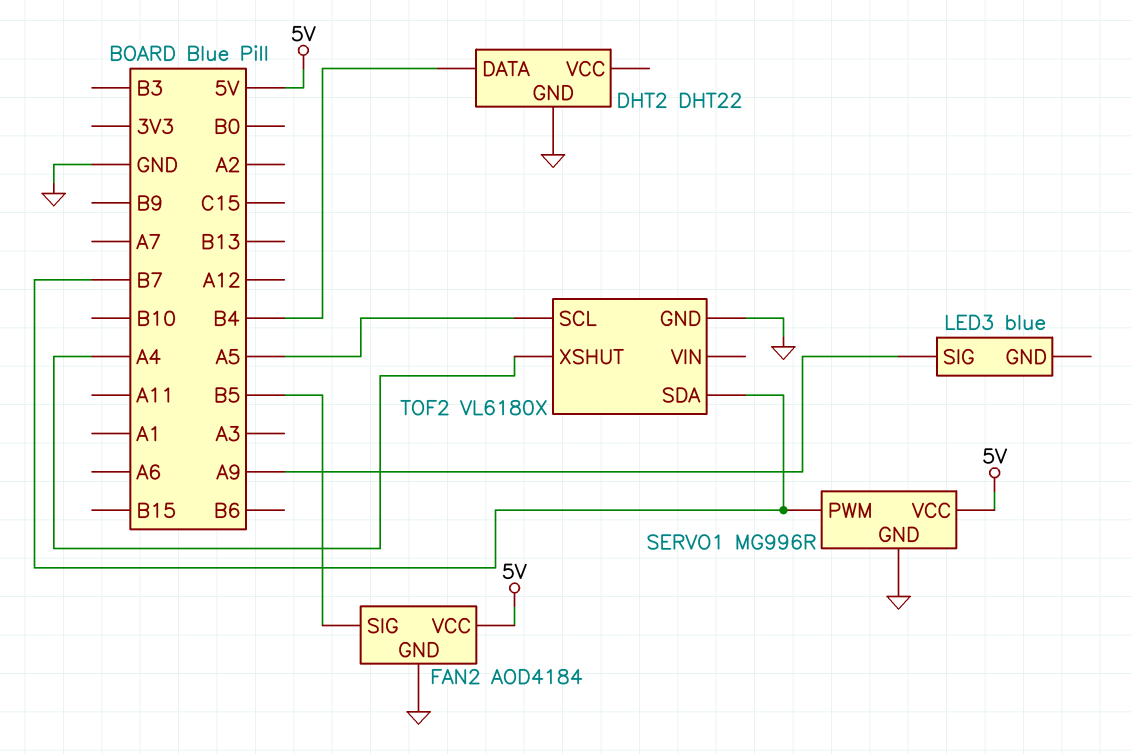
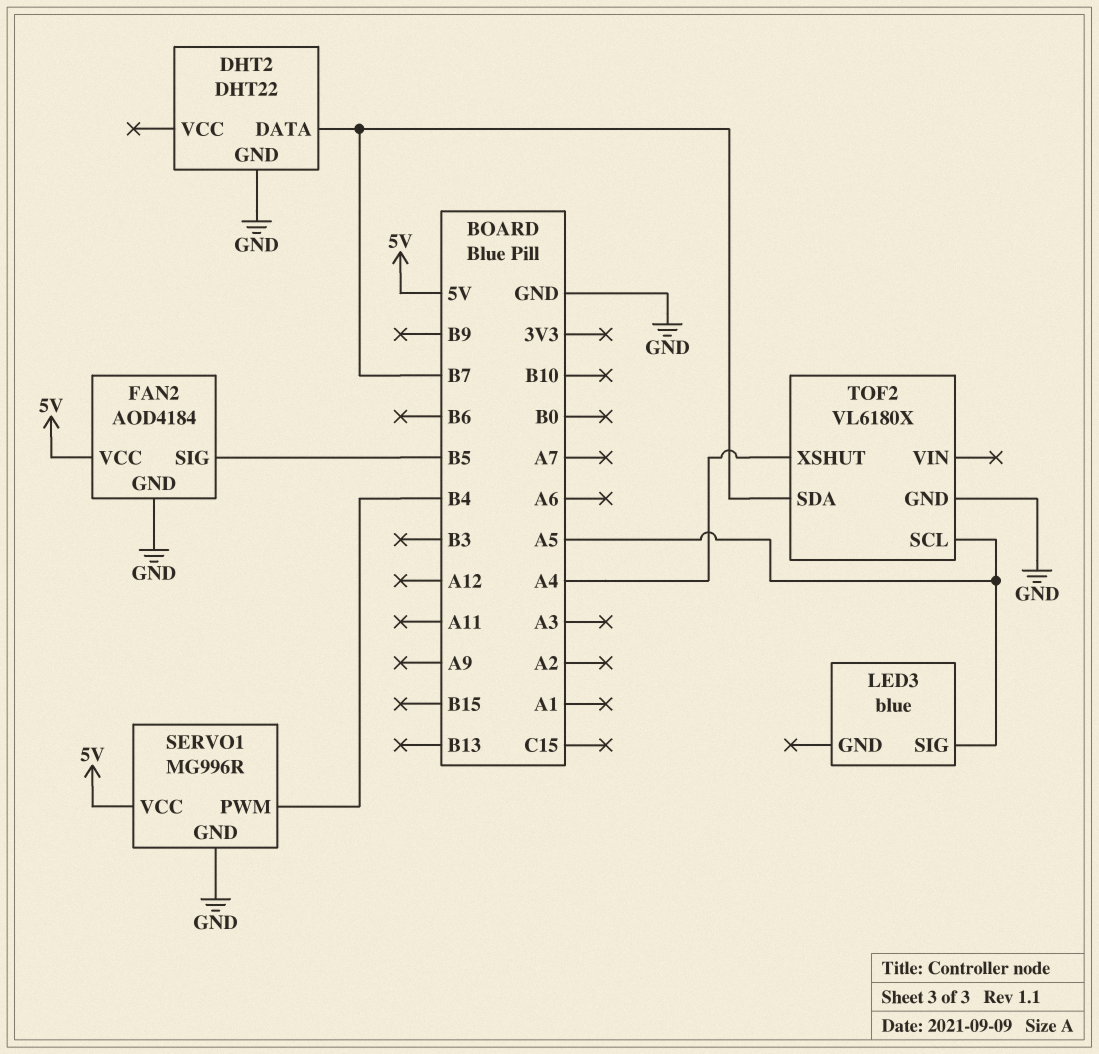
DHT2 pin DATA: B4 -> B7
LED3 pin SIG: A9 -> A5
SERVO1 pin PWM: B7 -> B4

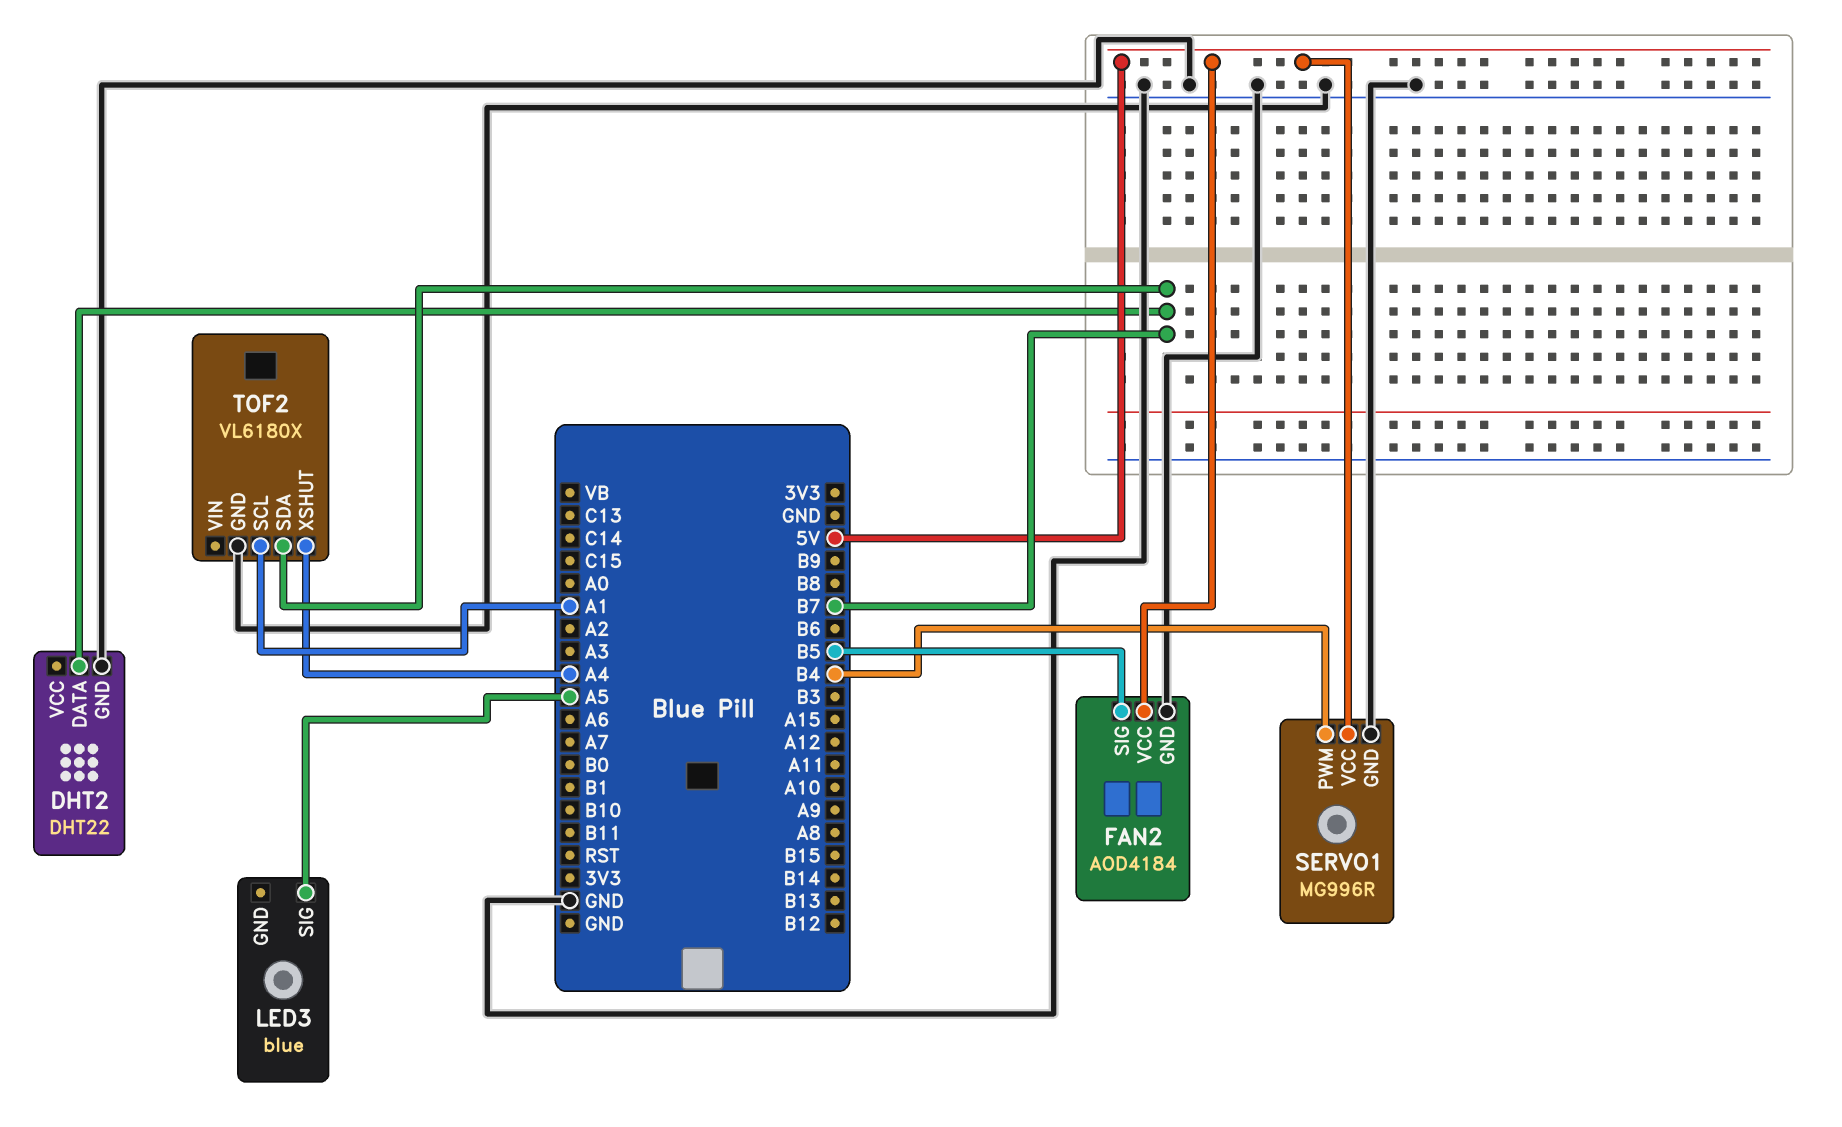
TOF2 pin SCL: A5 -> A1

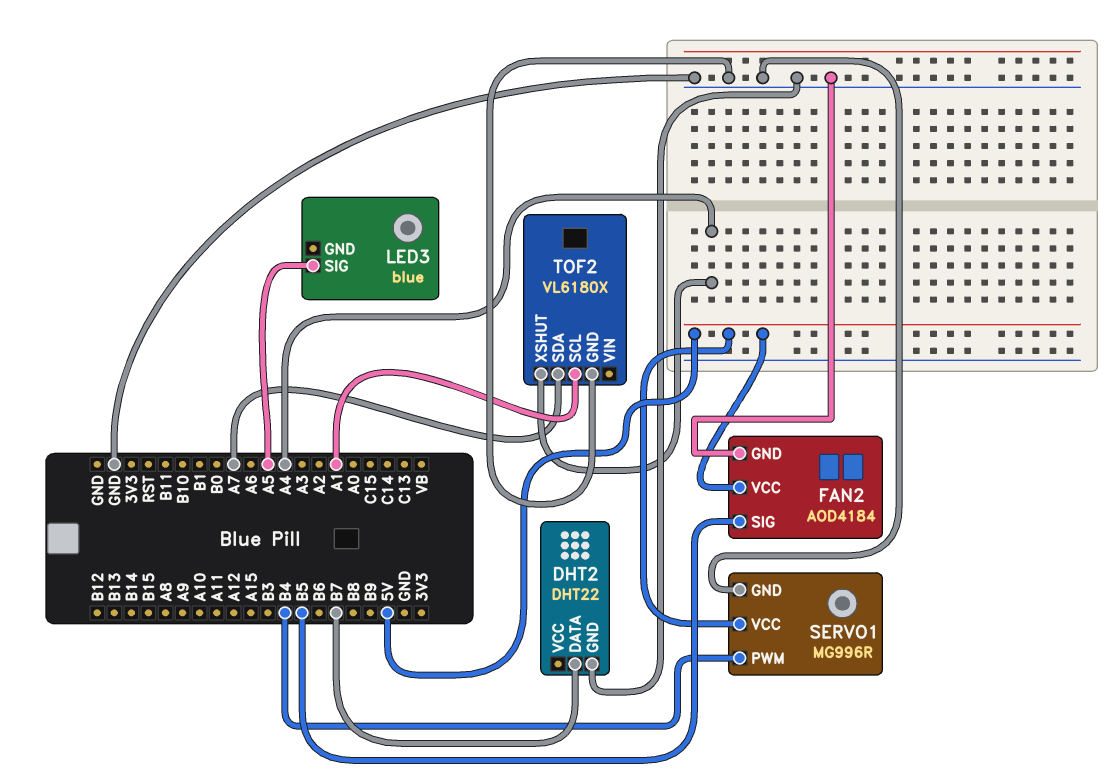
TOF2 pin SDA: B7 -> A7

